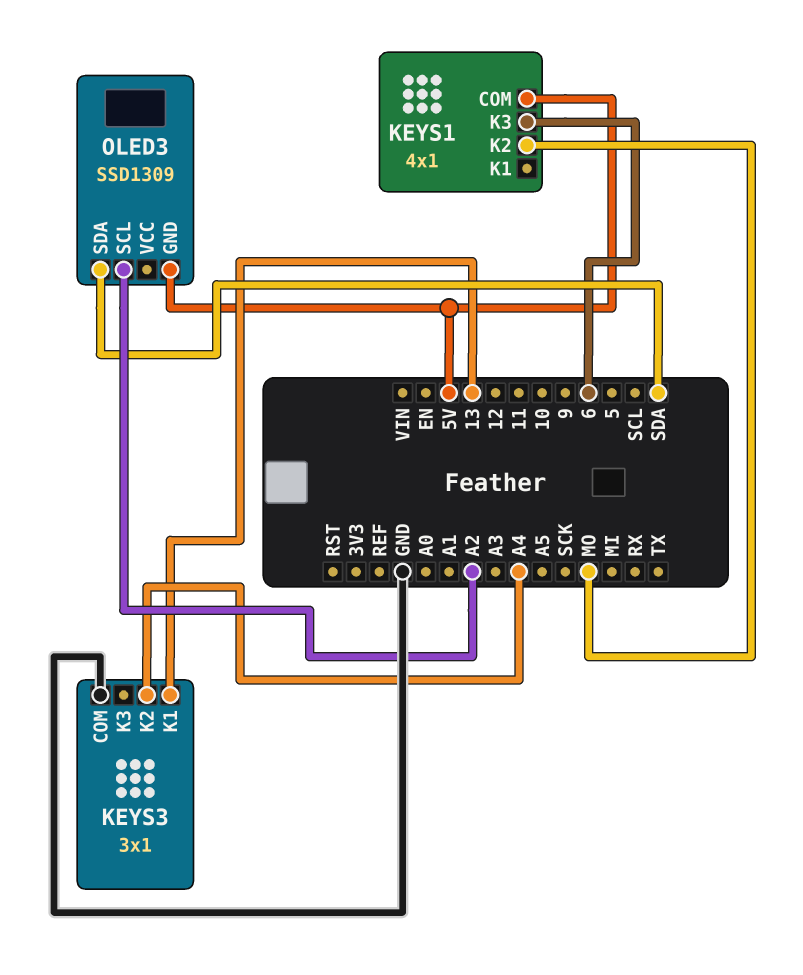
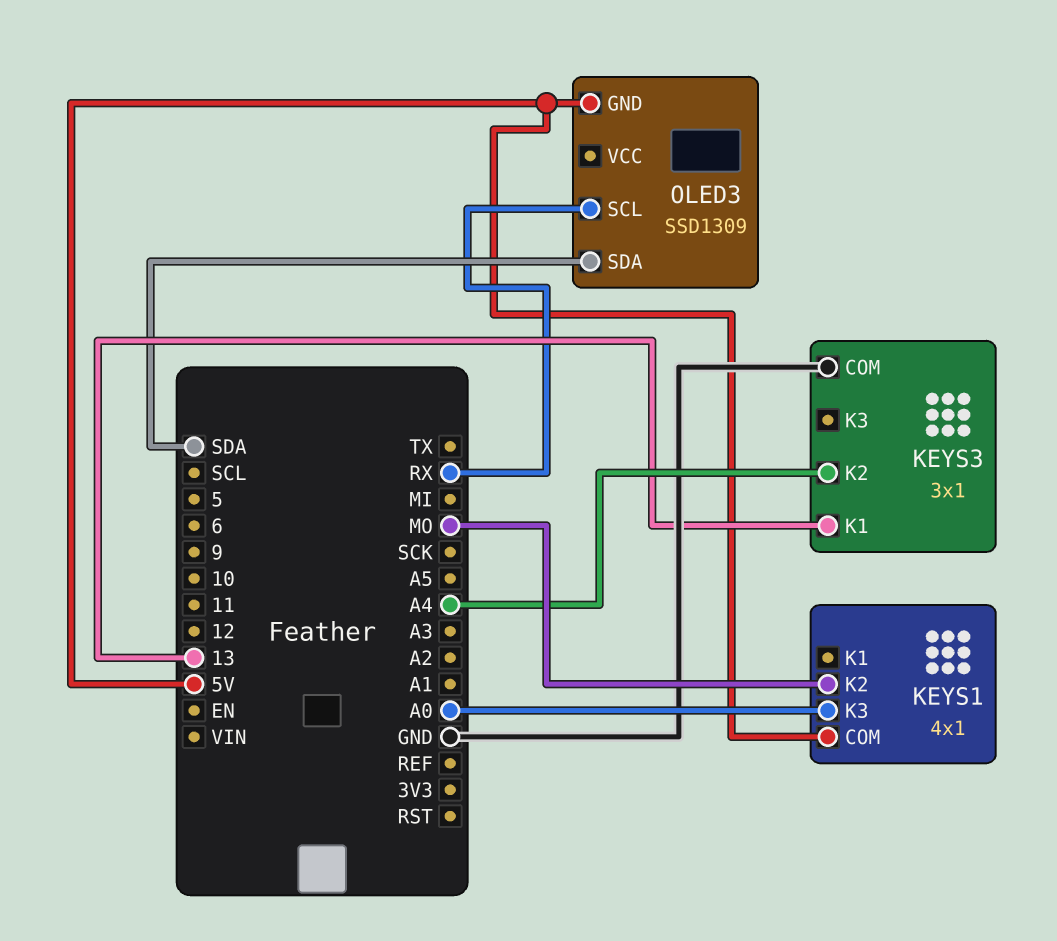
KEYS1 pin K3: 6 -> A0
OLED3 pin SCL: A2 -> RX

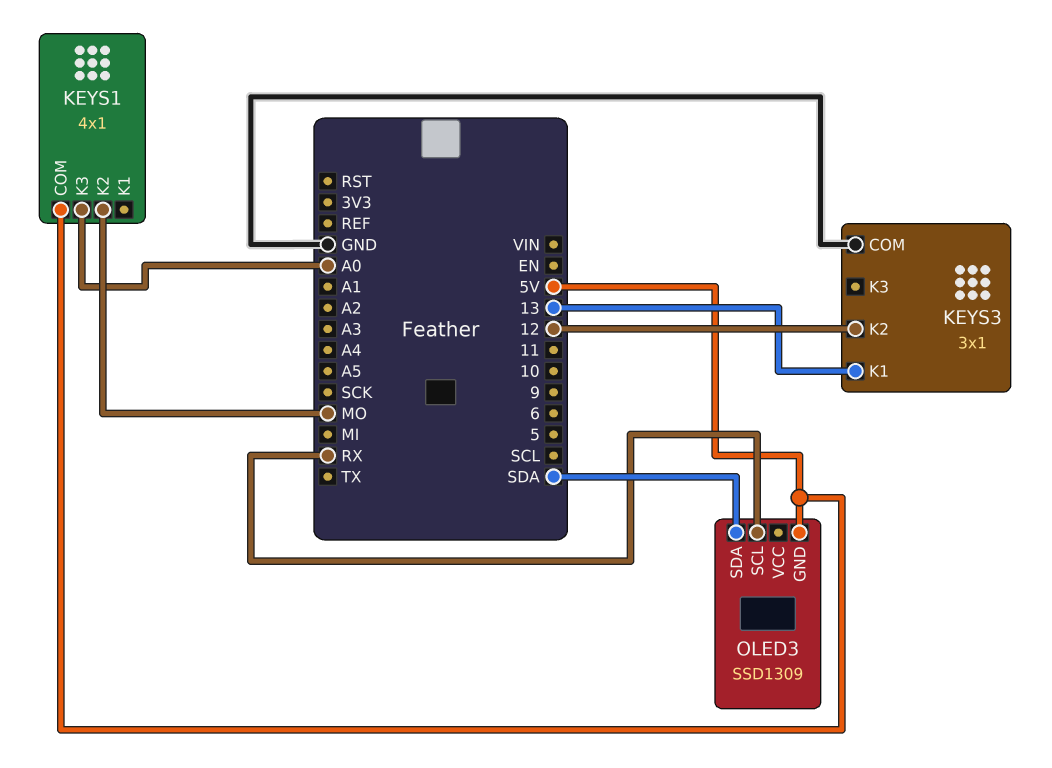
KEYS3 pin K2: A4 -> 12

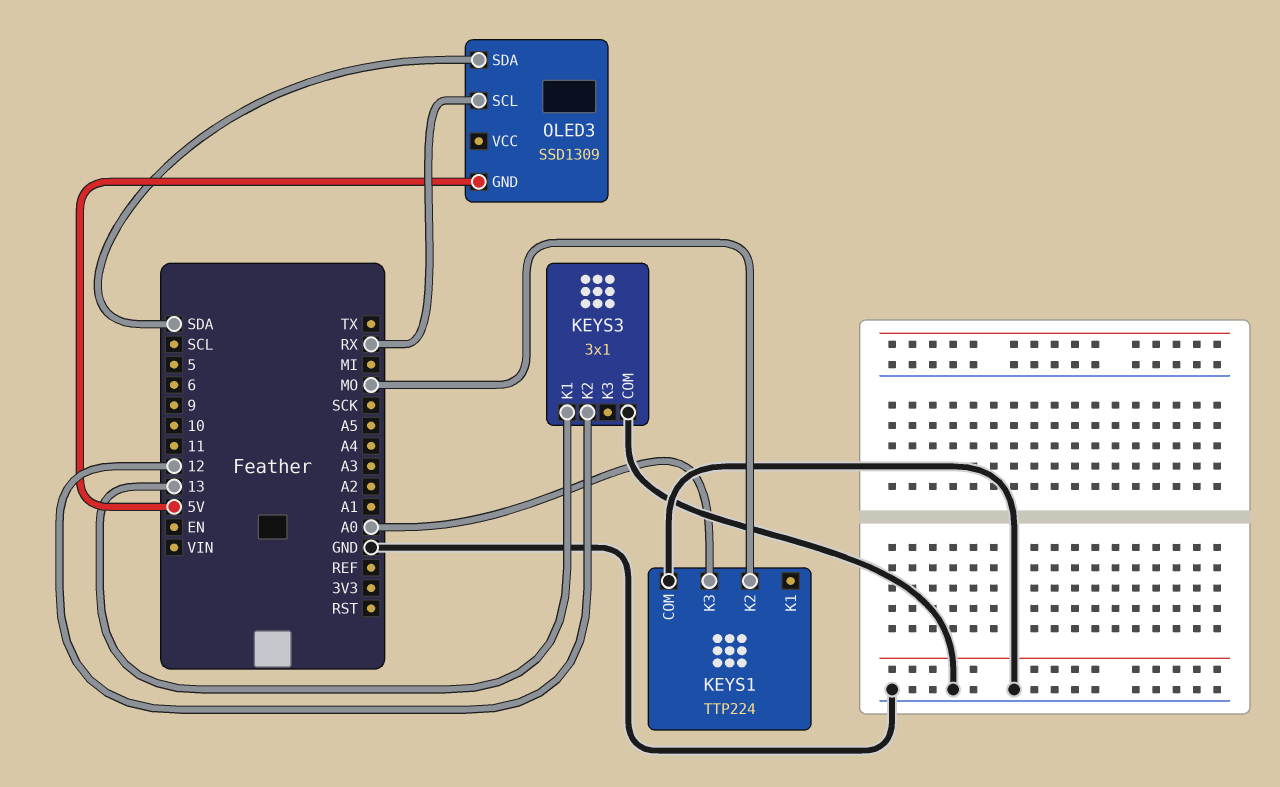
KEYS1: 4x1 -> TTP224
KEYS1 pin COM: 5V -> GND

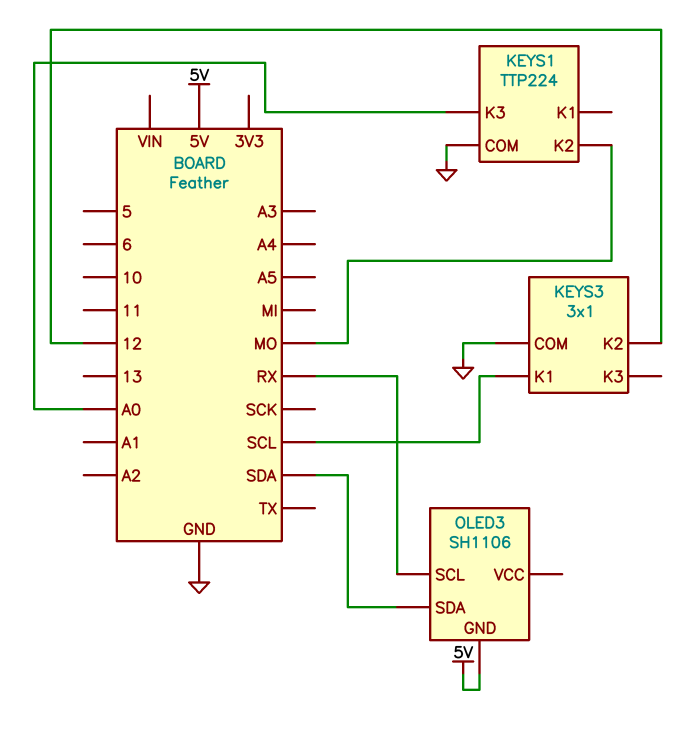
KEYS3 pin K1: 13 -> SCL
OLED3: SSD1309 -> SH1106

